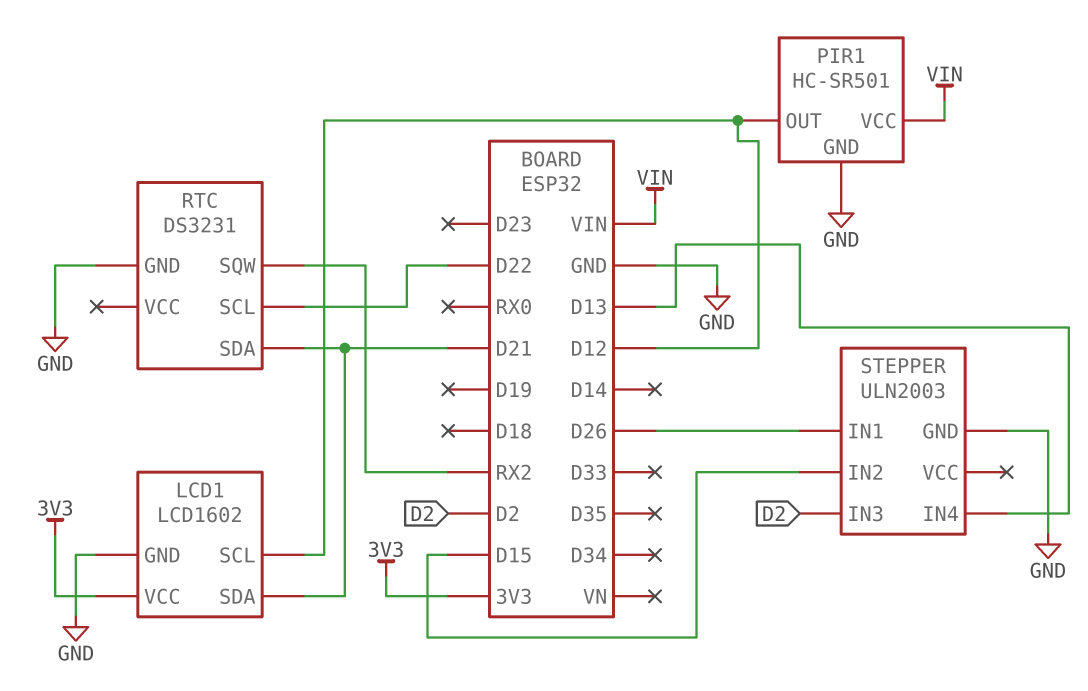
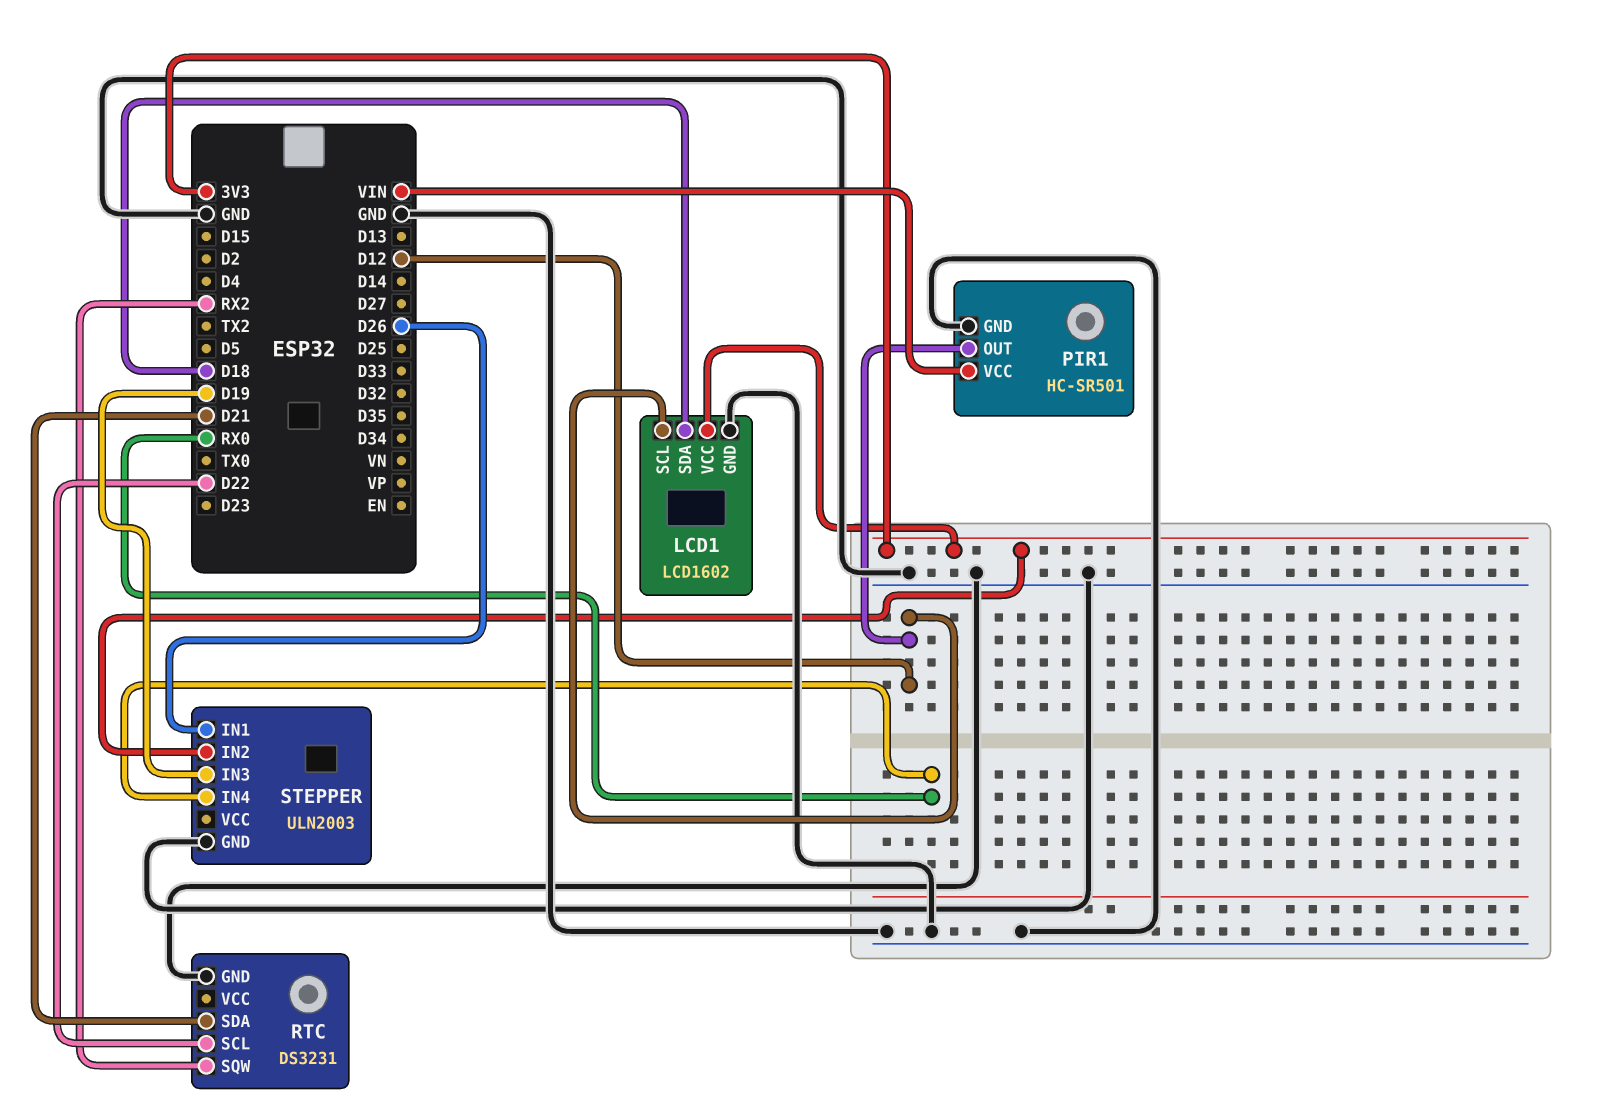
LCD1 pin SDA: D21 -> D18
STEPPER pin IN2: D15 -> 3V3
STEPPER pin IN3: D2 -> D19
STEPPER pin IN4: D13 -> RX0

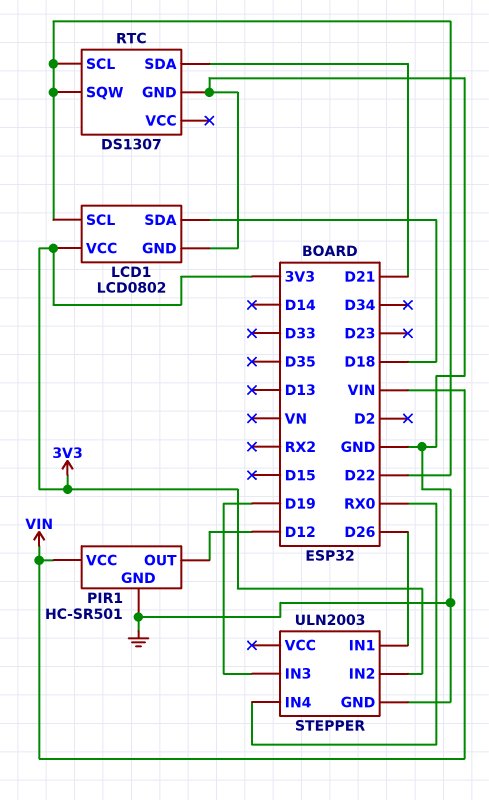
LCD1: LCD1602 -> LCD0802
LCD1 pin SCL: D12 -> D22
RTC: DS3231 -> DS1307
RTC pin SQW: RX2 -> D22

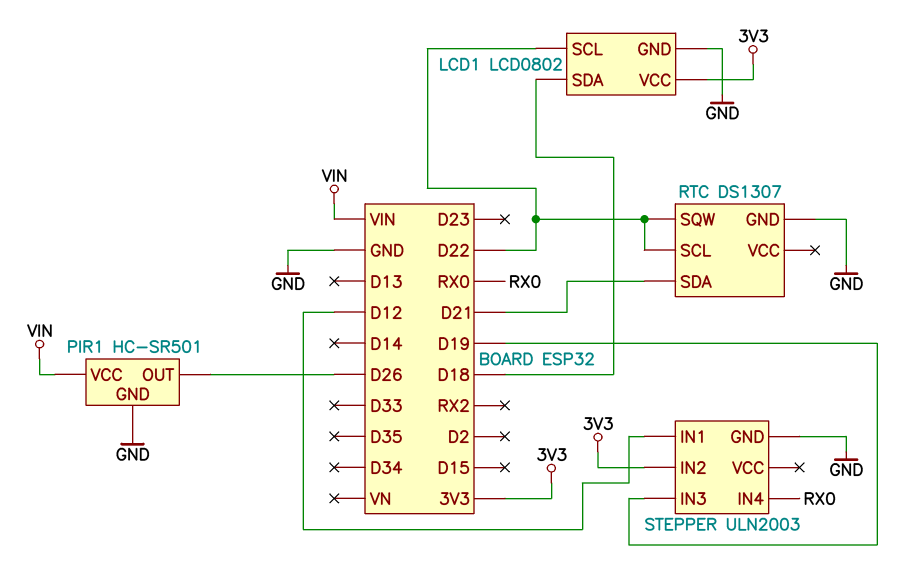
PIR1 pin OUT: D12 -> D26
STEPPER pin IN1: D26 -> D12

